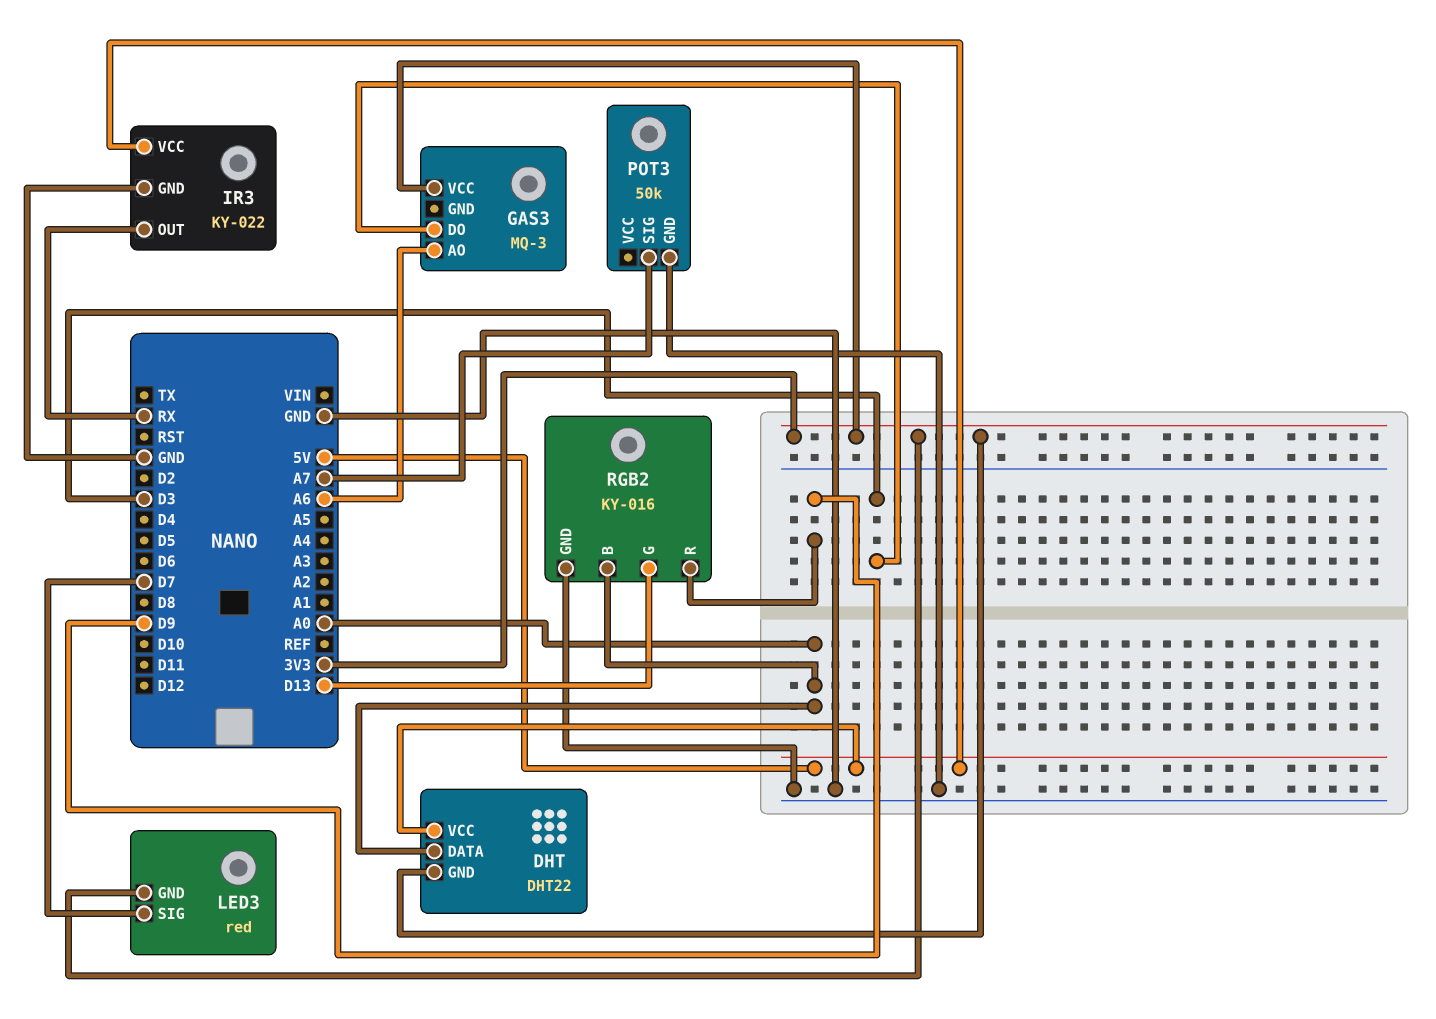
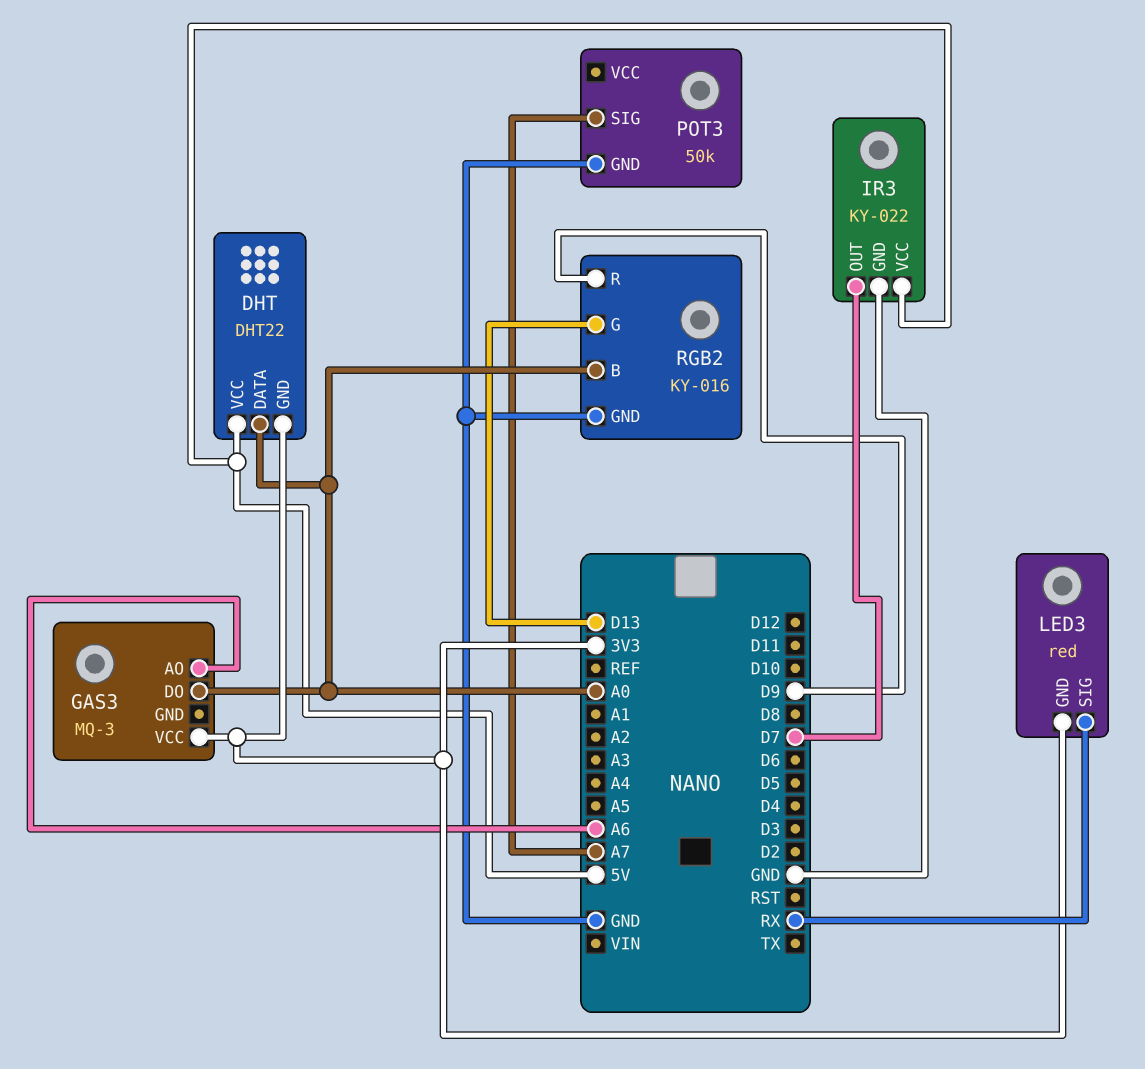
GAS3 pin DO: D3 -> A0
IR3 pin OUT: RX -> D7
LED3 pin SIG: D7 -> RX

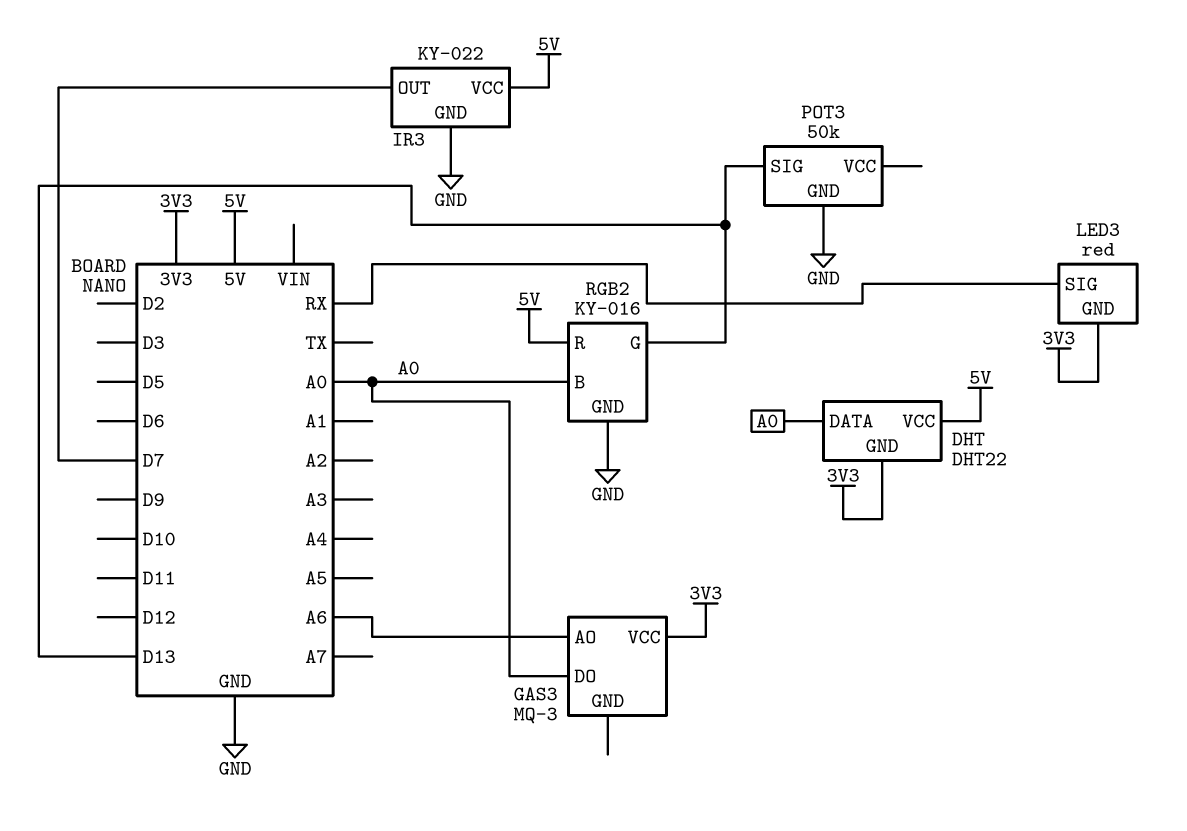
POT3 pin SIG: A7 -> D13
RGB2 pin R: D9 -> 5V

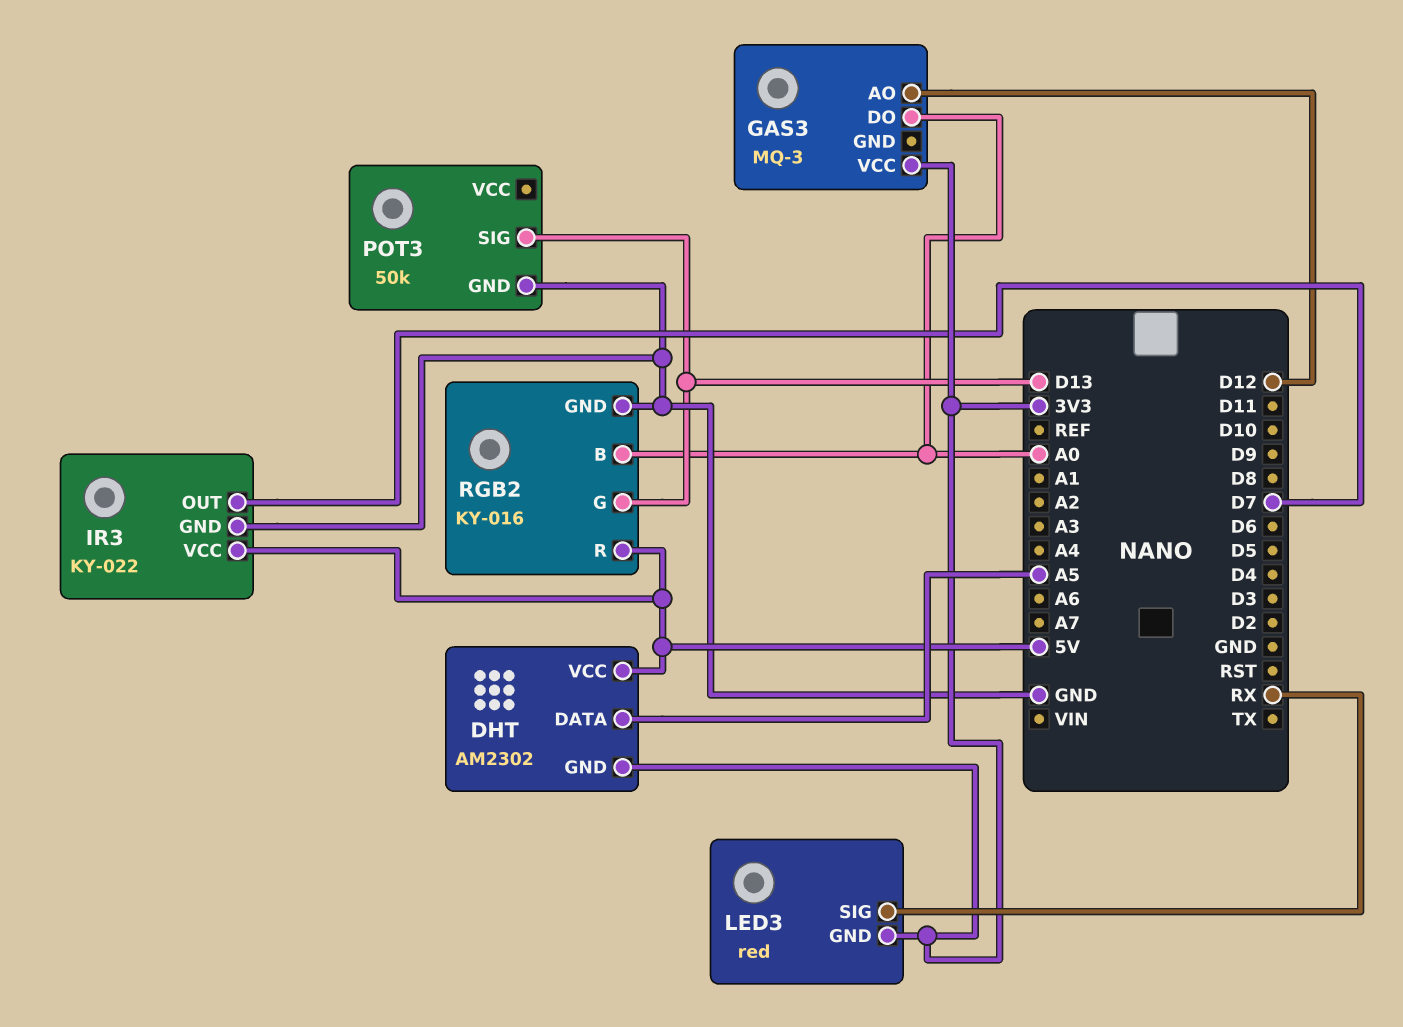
DHT: DHT22 -> AM2302
DHT pin DATA: A0 -> A5
GAS3 pin AO: A6 -> D12

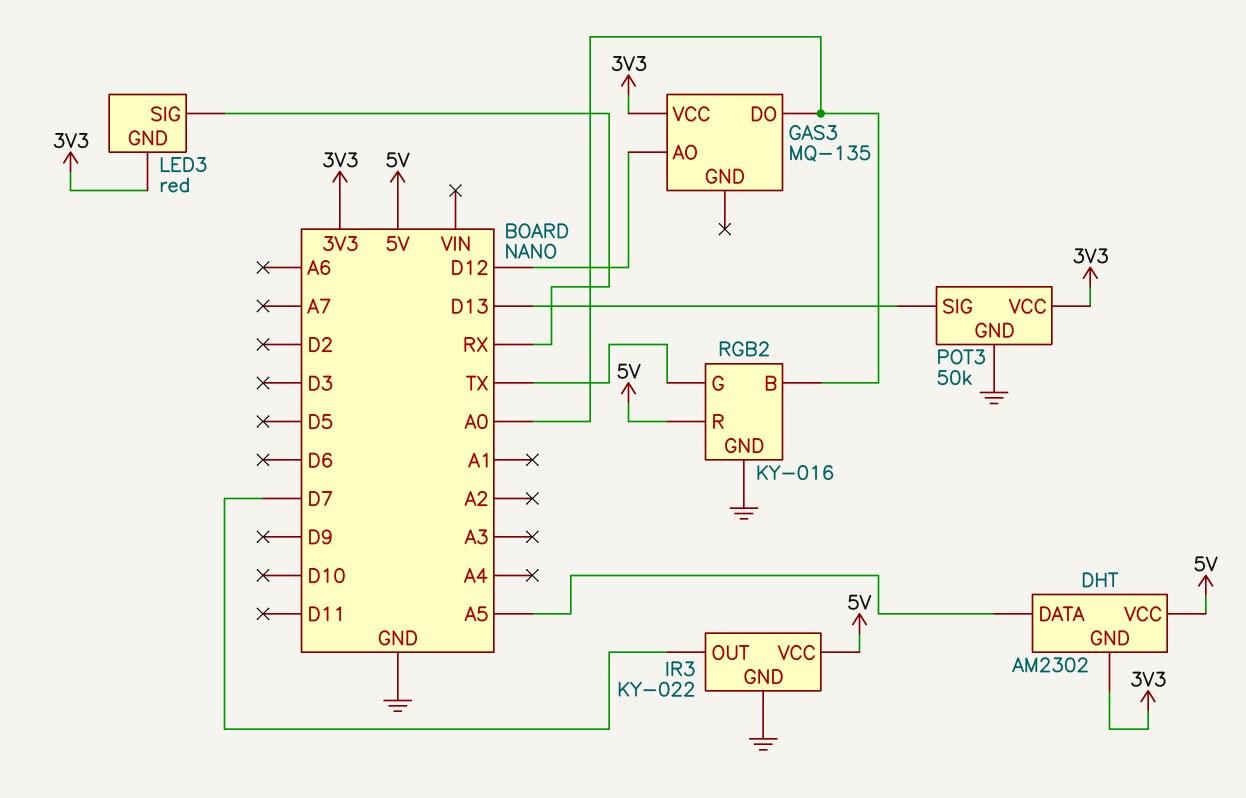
GAS3: MQ-3 -> MQ-135
POT3 pin VCC: none -> 3V3
RGB2 pin G: D13 -> TX

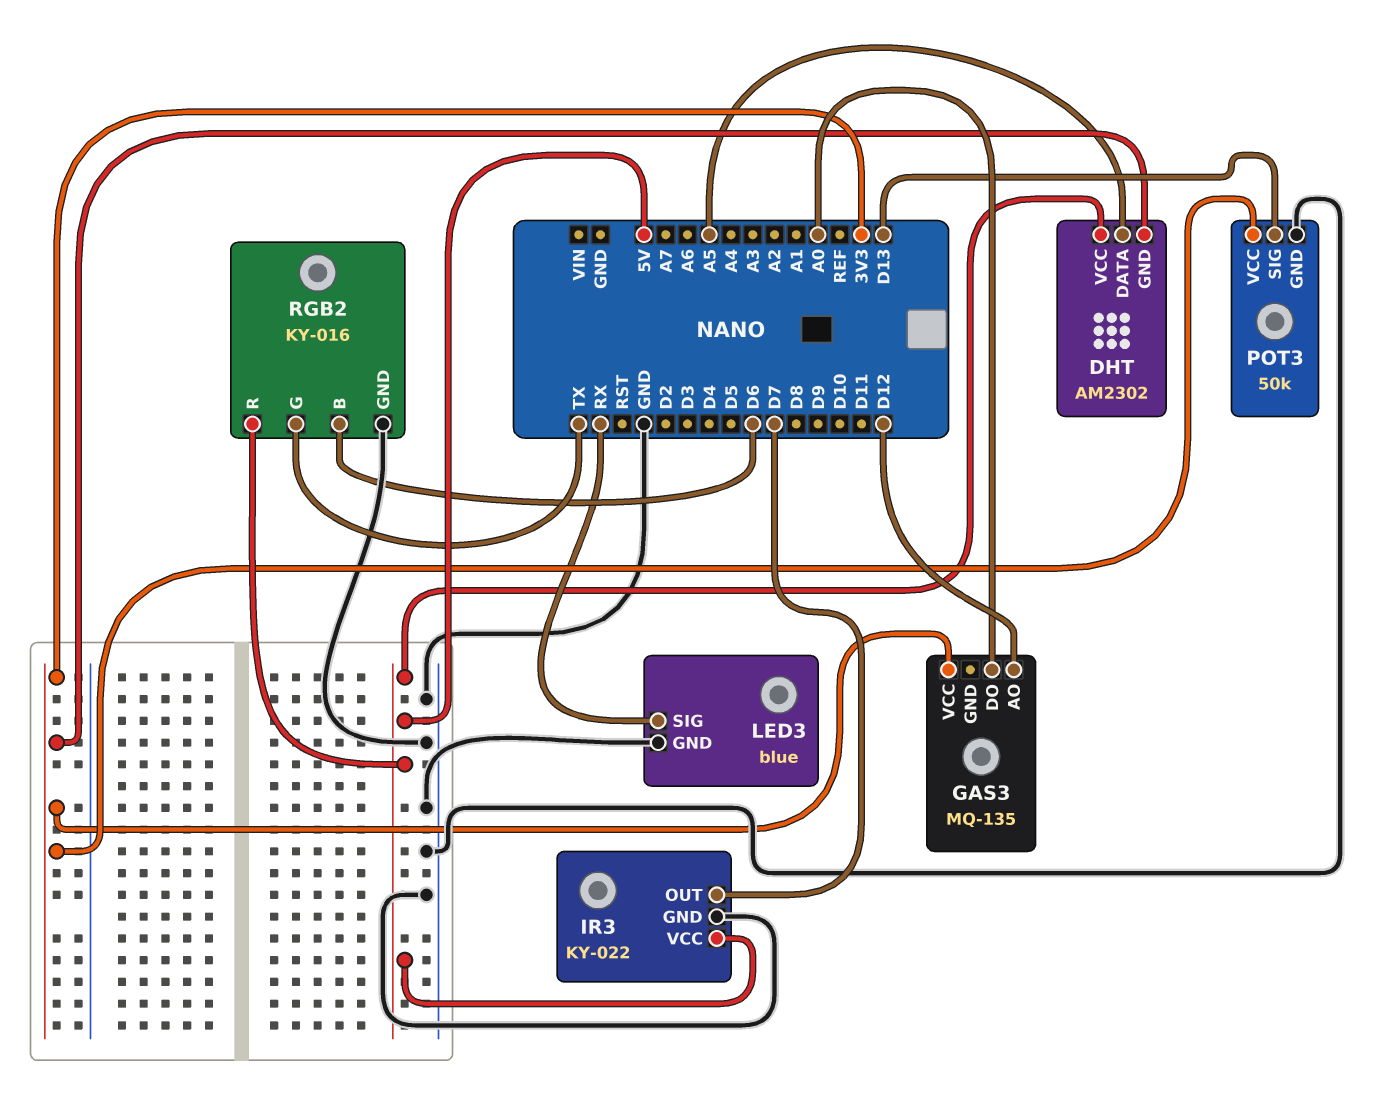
LED3: red -> blue
LED3 pin GND: 3V3 -> GND
RGB2 pin B: A0 -> D6

